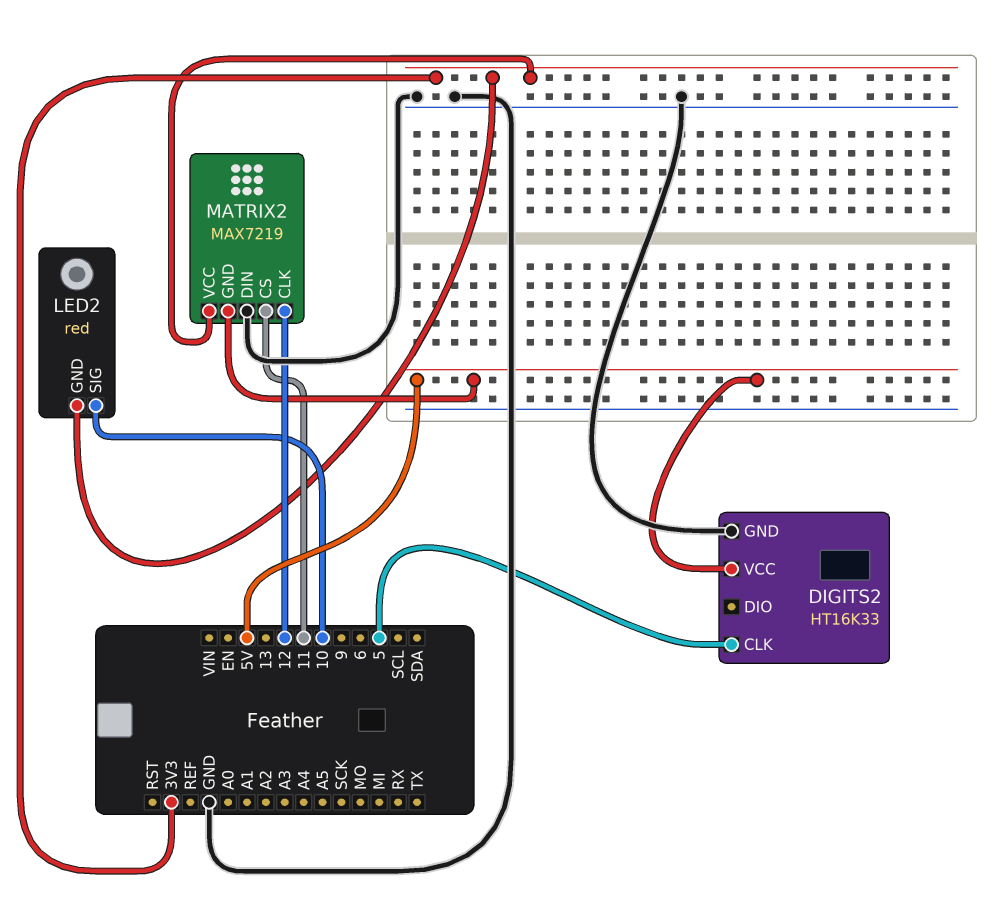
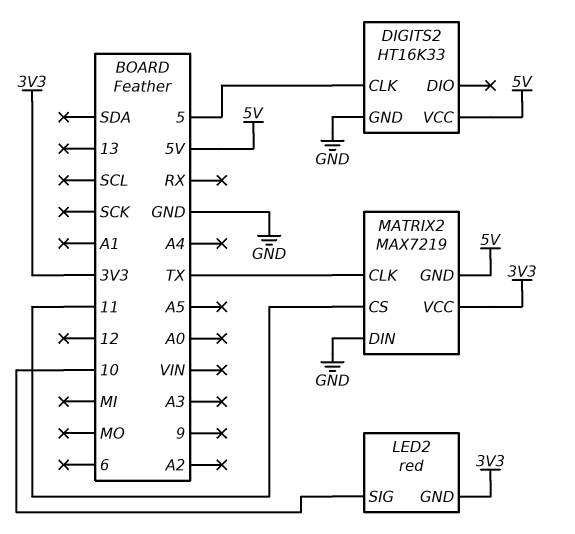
MATRIX2 pin CLK: 12 -> TX

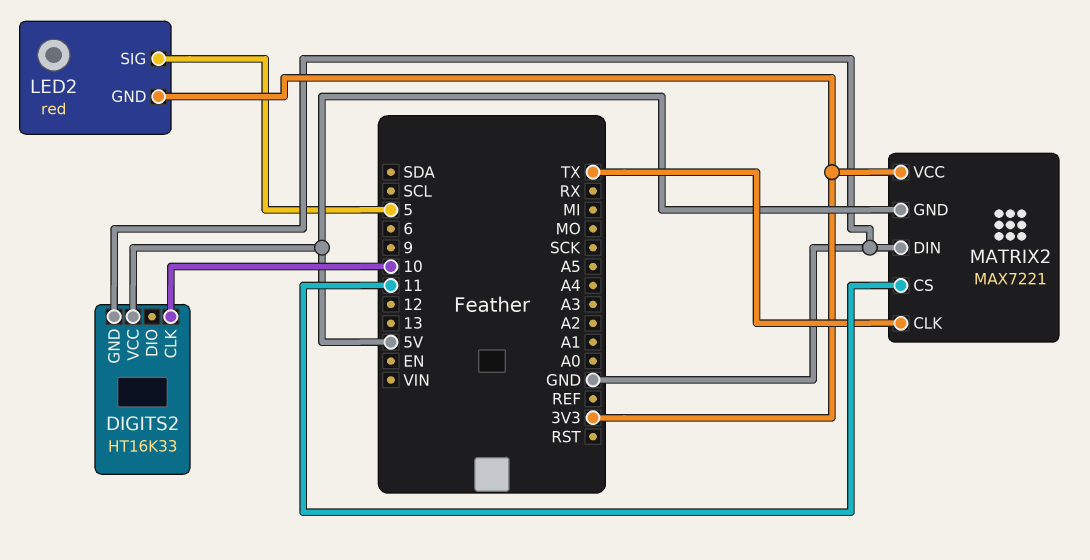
DIGITS2 pin CLK: 5 -> 10
LED2 pin SIG: 10 -> 5
MATRIX2: MAX7219 -> MAX7221

